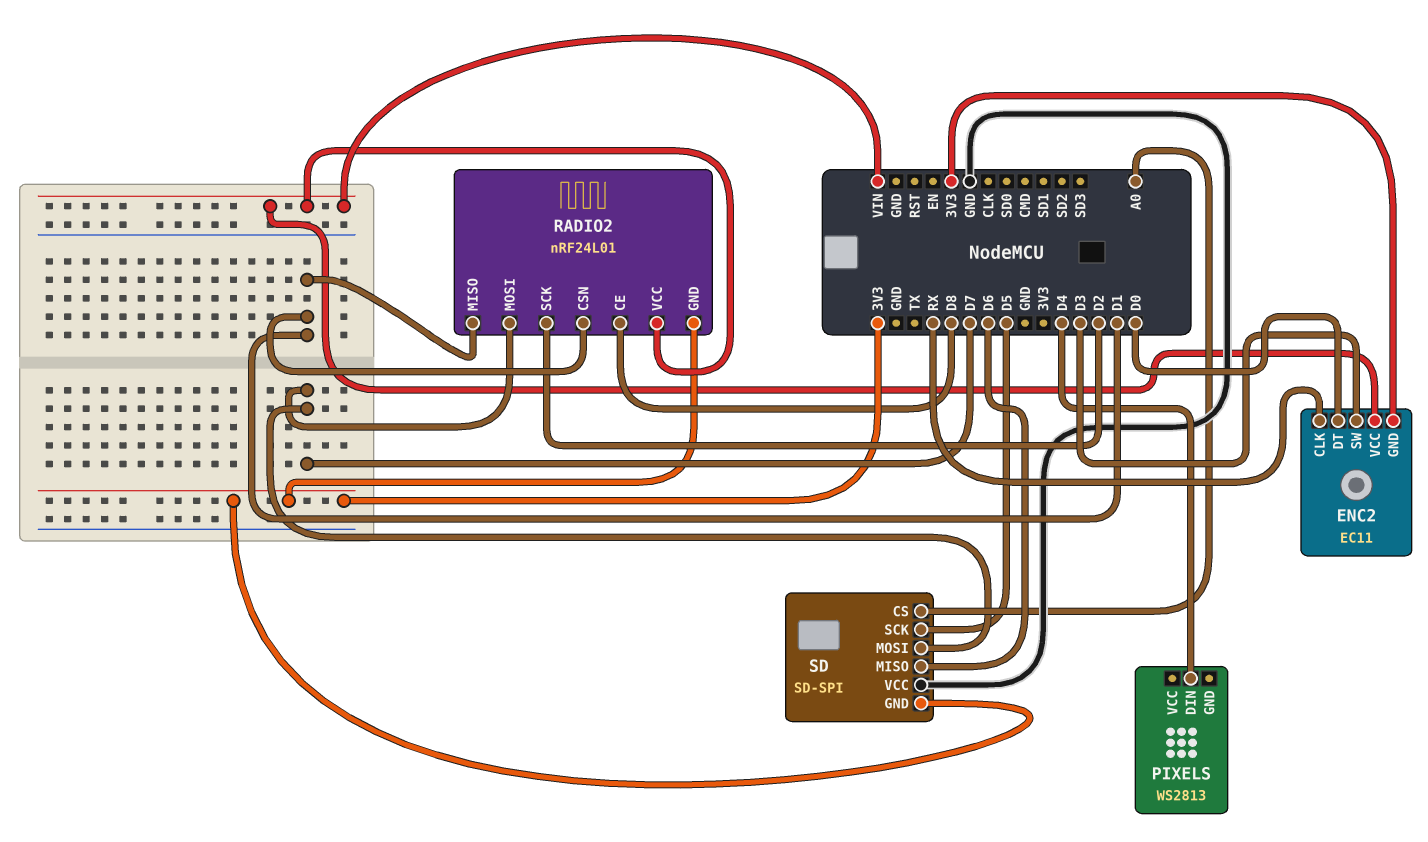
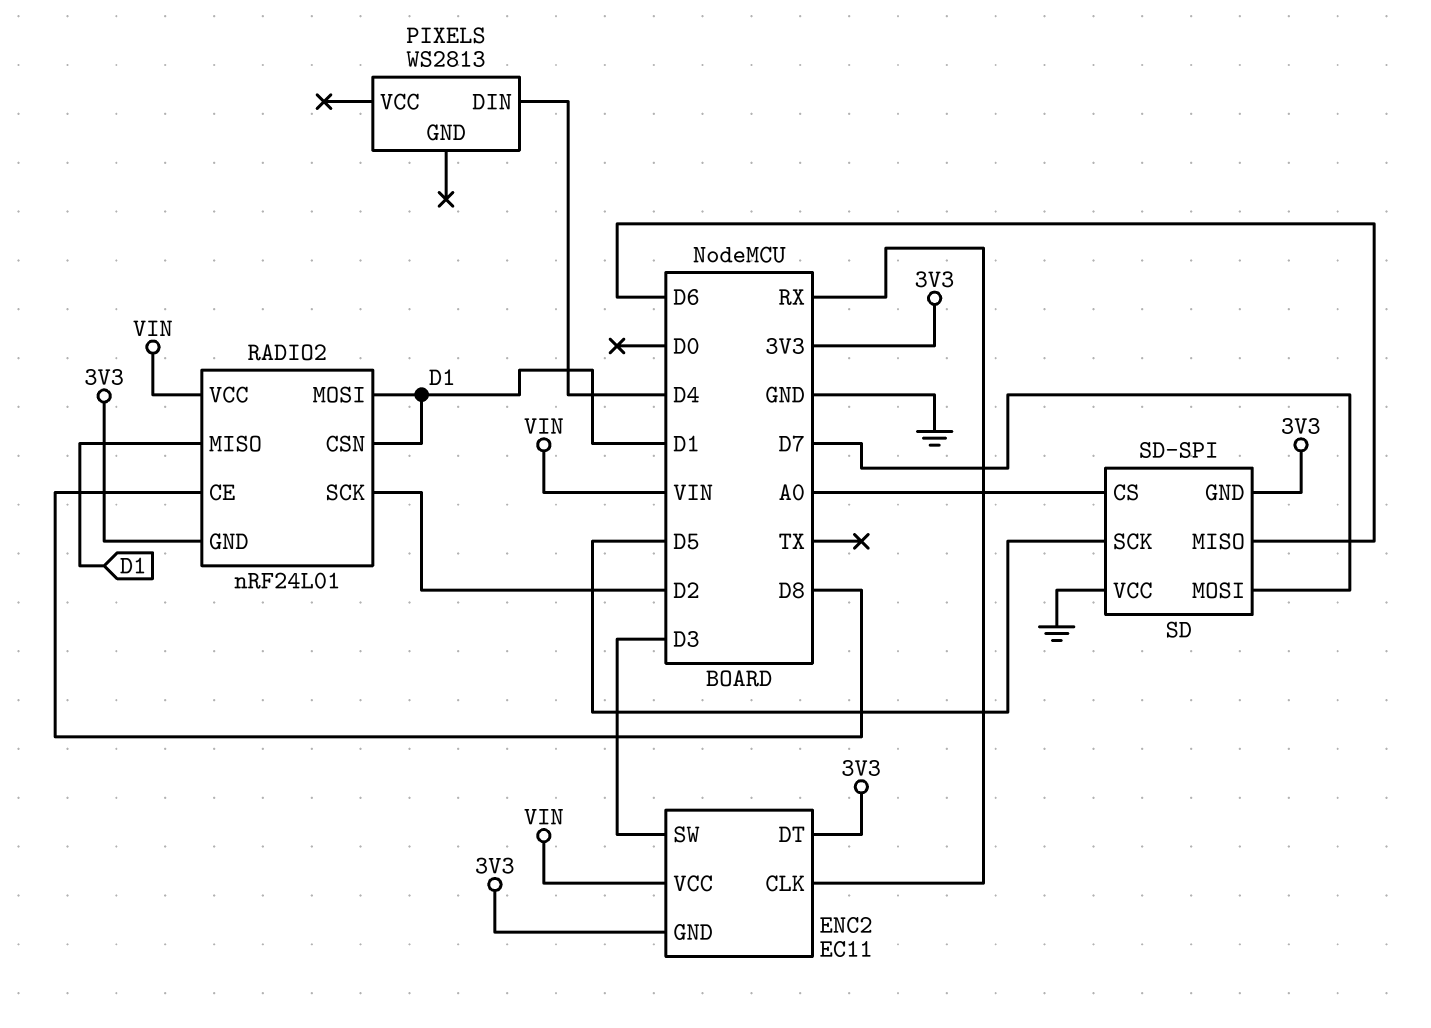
ENC2 pin DT: D0 -> 3V3
RADIO2 pin MOSI: D7 -> D1

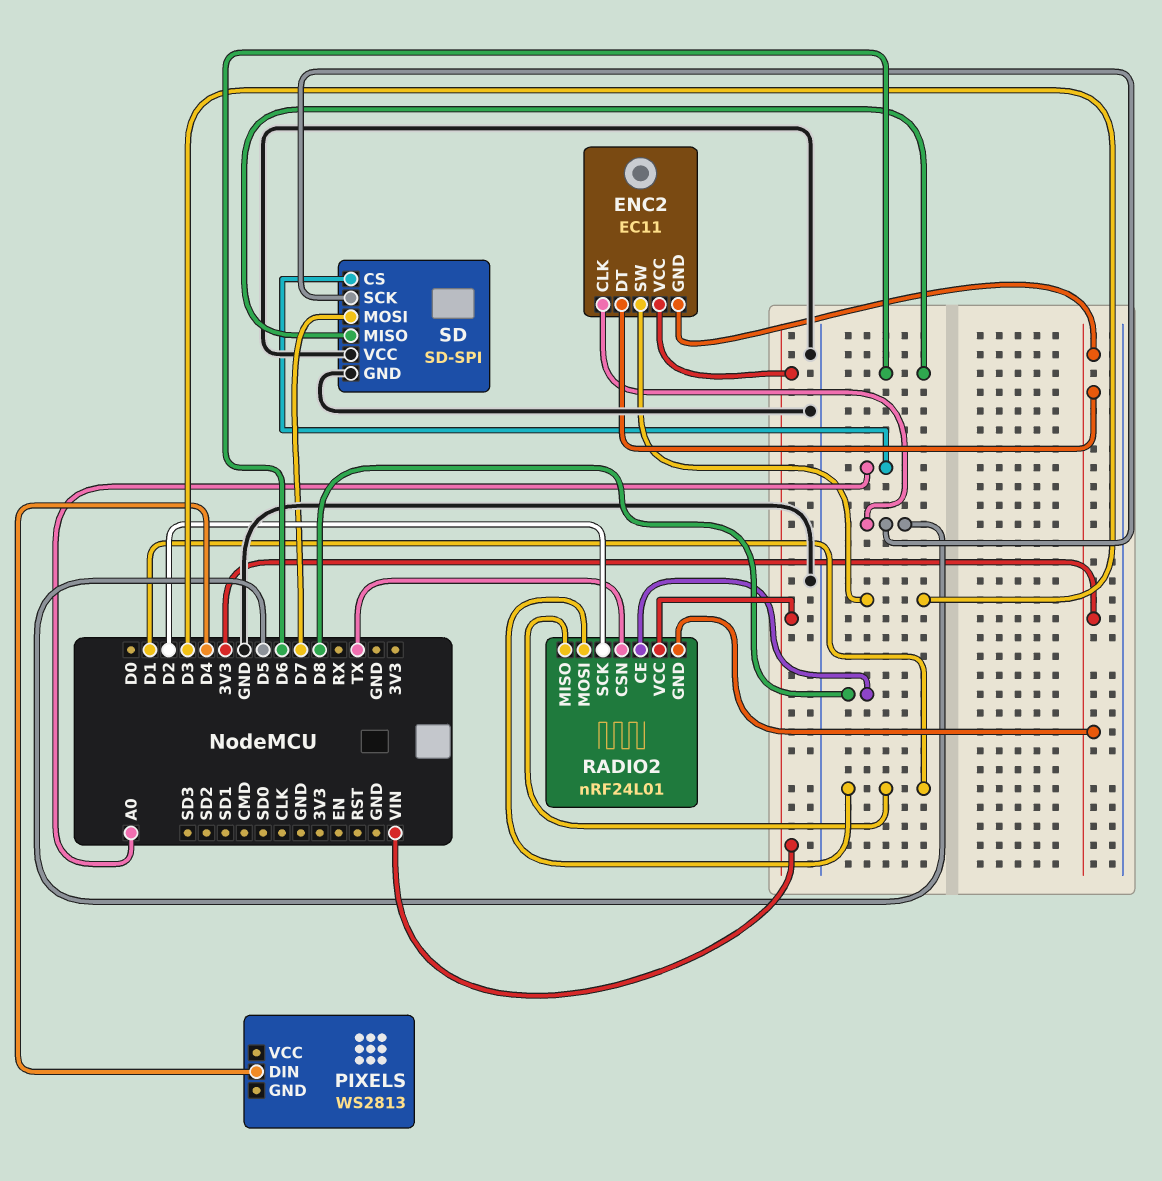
ENC2 pin CLK: RX -> D5
RADIO2 pin CSN: D1 -> TX
SD pin GND: 3V3 -> GND

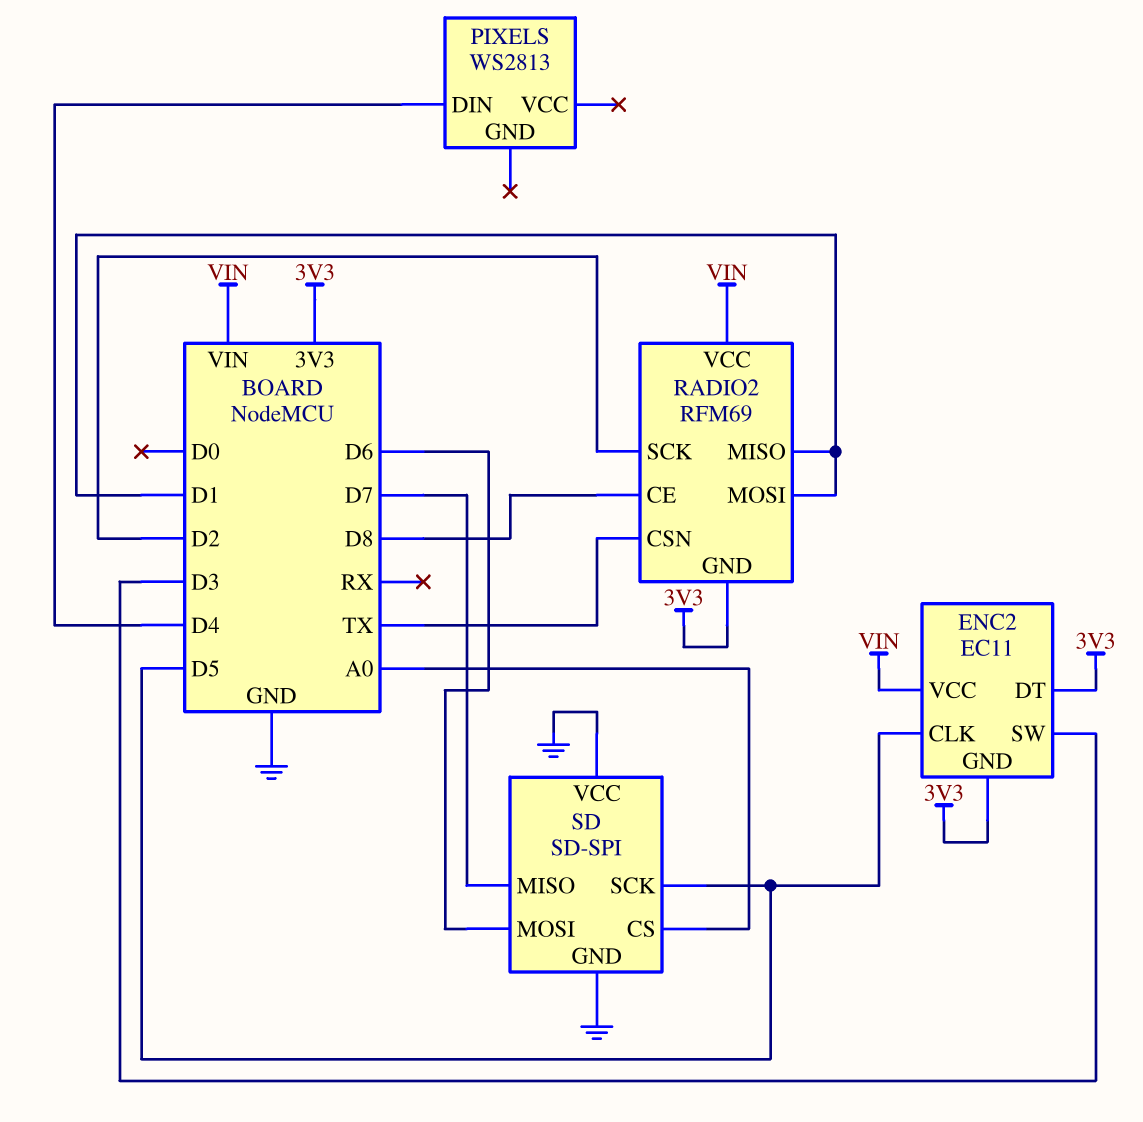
RADIO2: nRF24L01 -> RFM69
SD pin MISO: D6 -> D7
SD pin MOSI: D7 -> D6

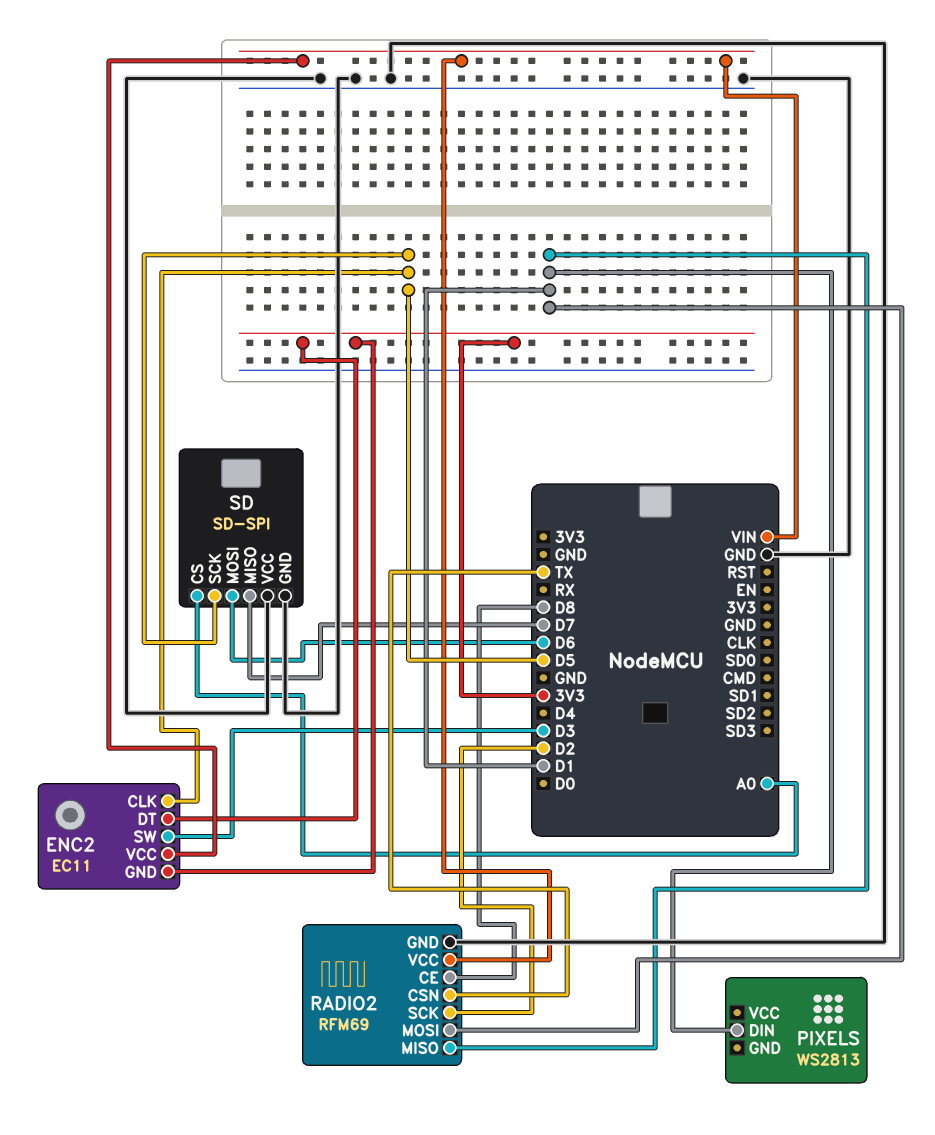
PIXELS pin DIN: D4 -> D1
RADIO2 pin GND: 3V3 -> GND

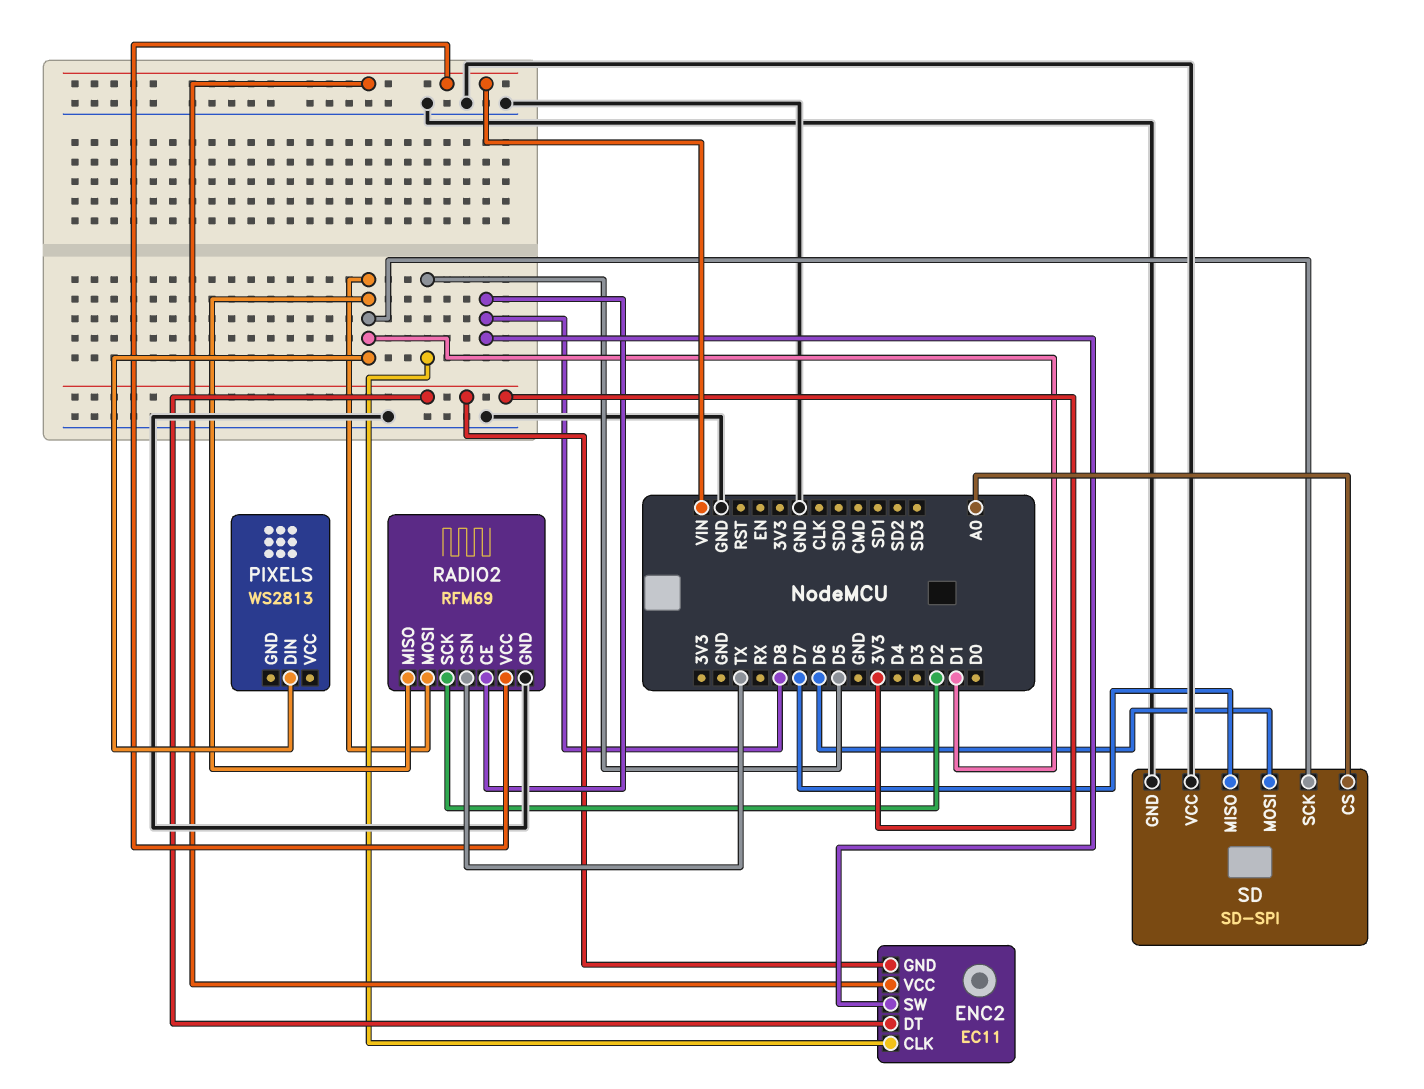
ENC2 pin SW: D3 -> D8
SD pin SCK: D5 -> D1

